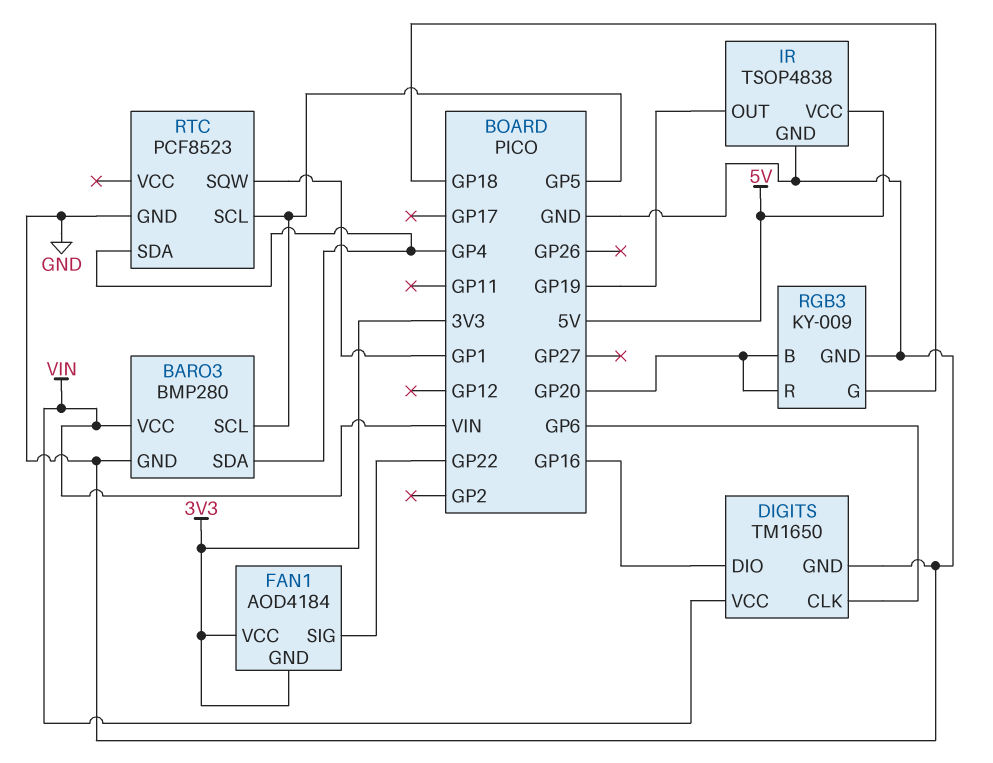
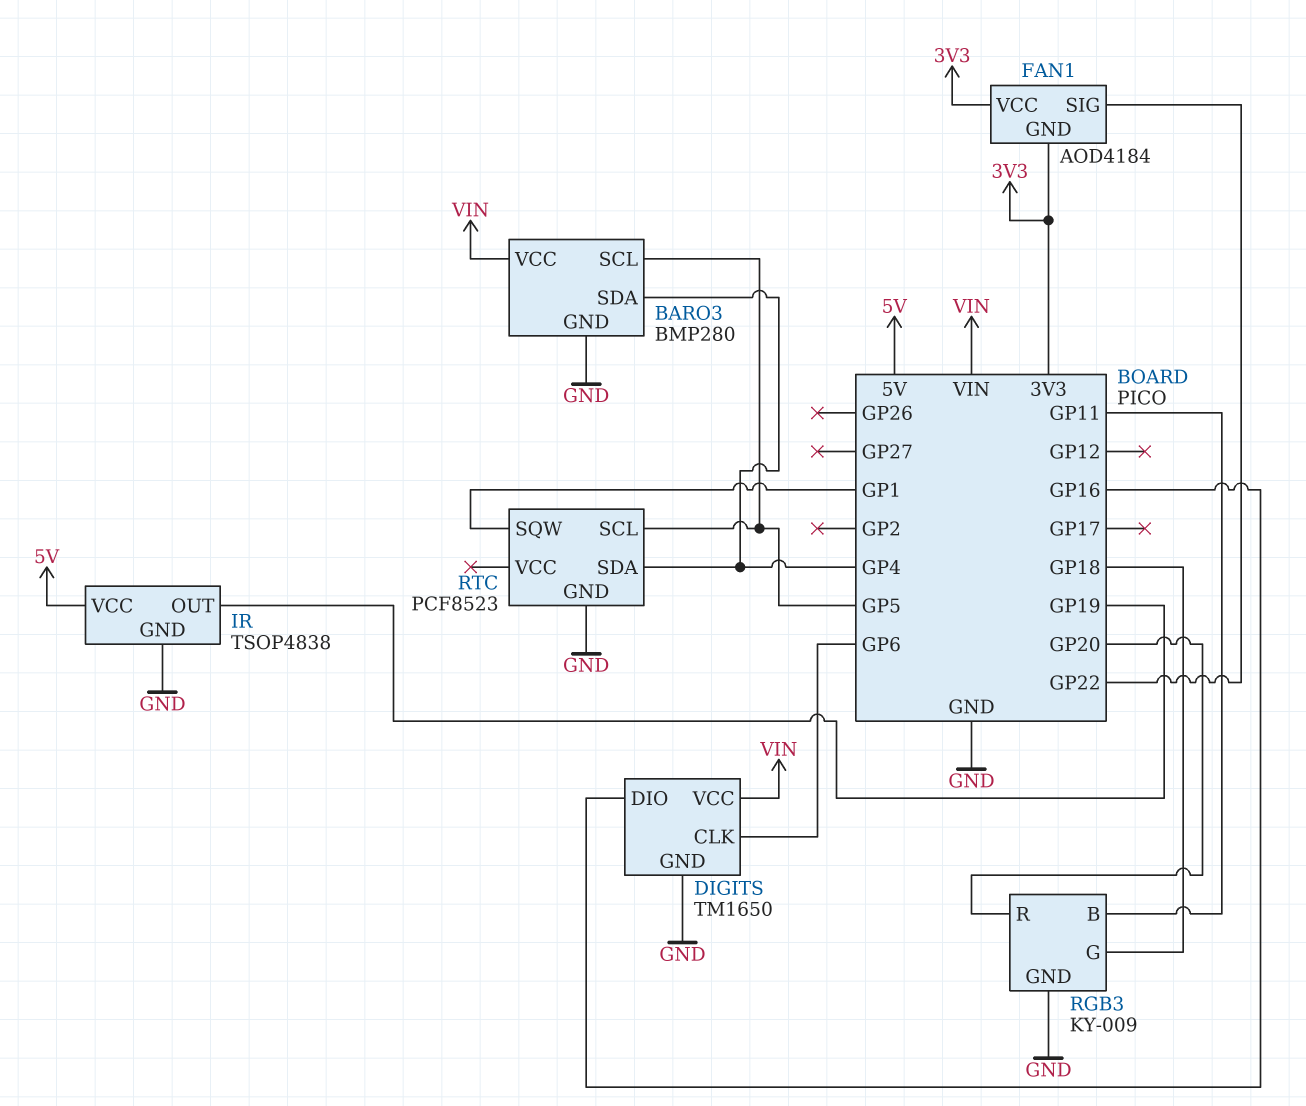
RGB3 pin B: GP20 -> GP11

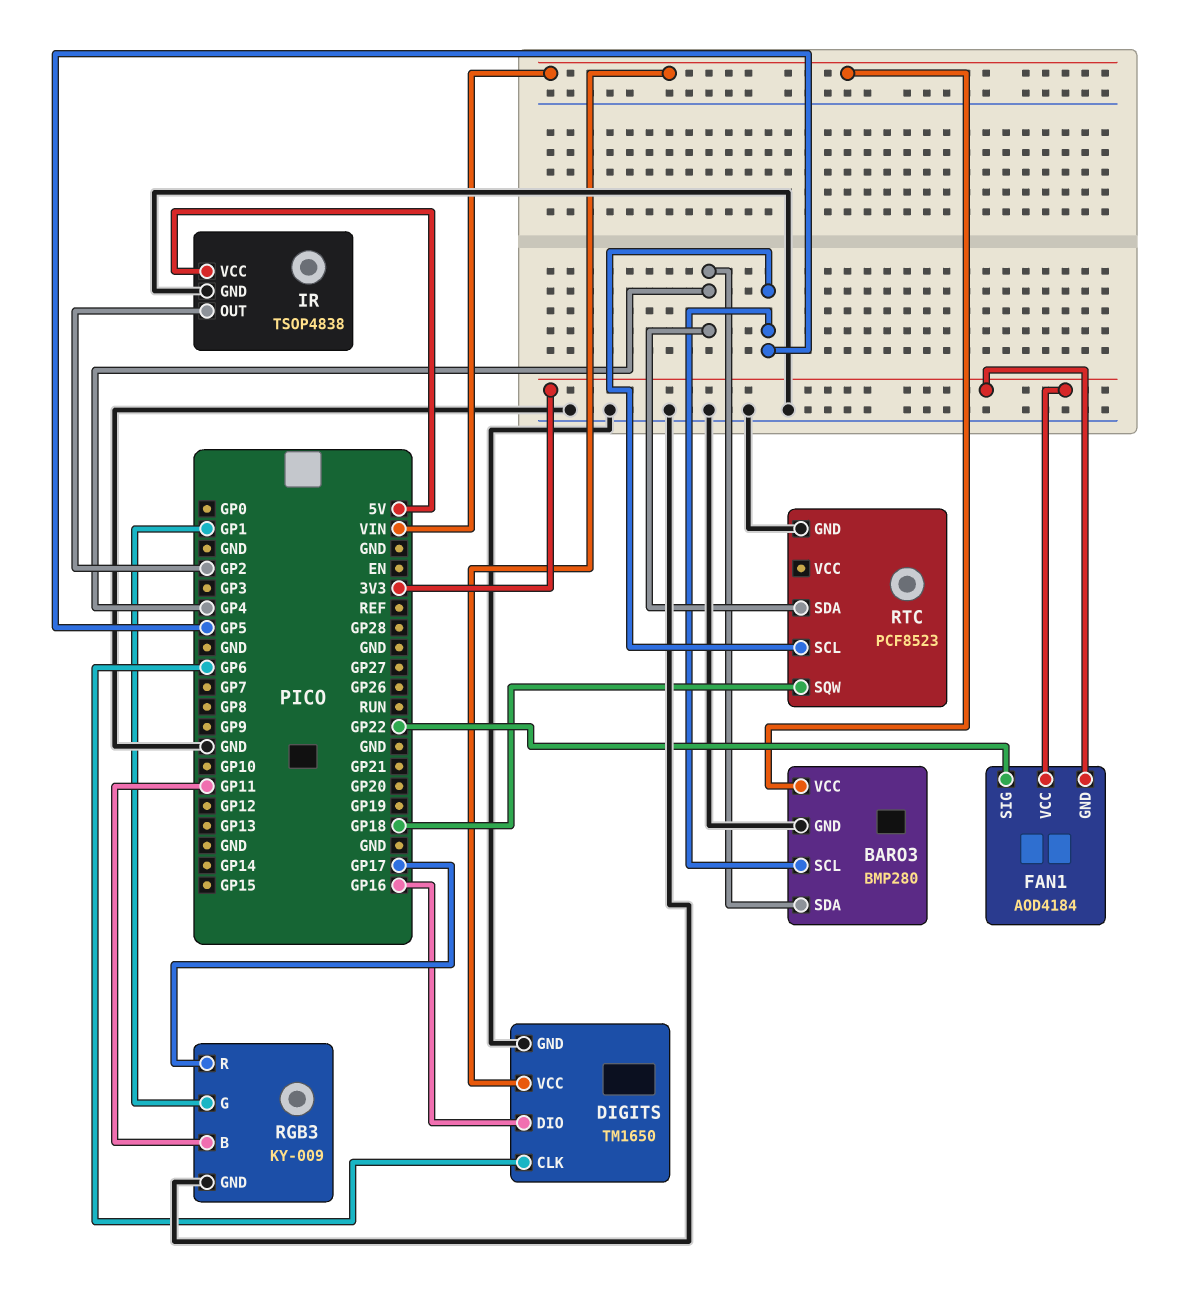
IR pin OUT: GP19 -> GP2
RGB3 pin G: GP18 -> GP1
RGB3 pin R: GP20 -> GP17
RTC pin SQW: GP1 -> GP18

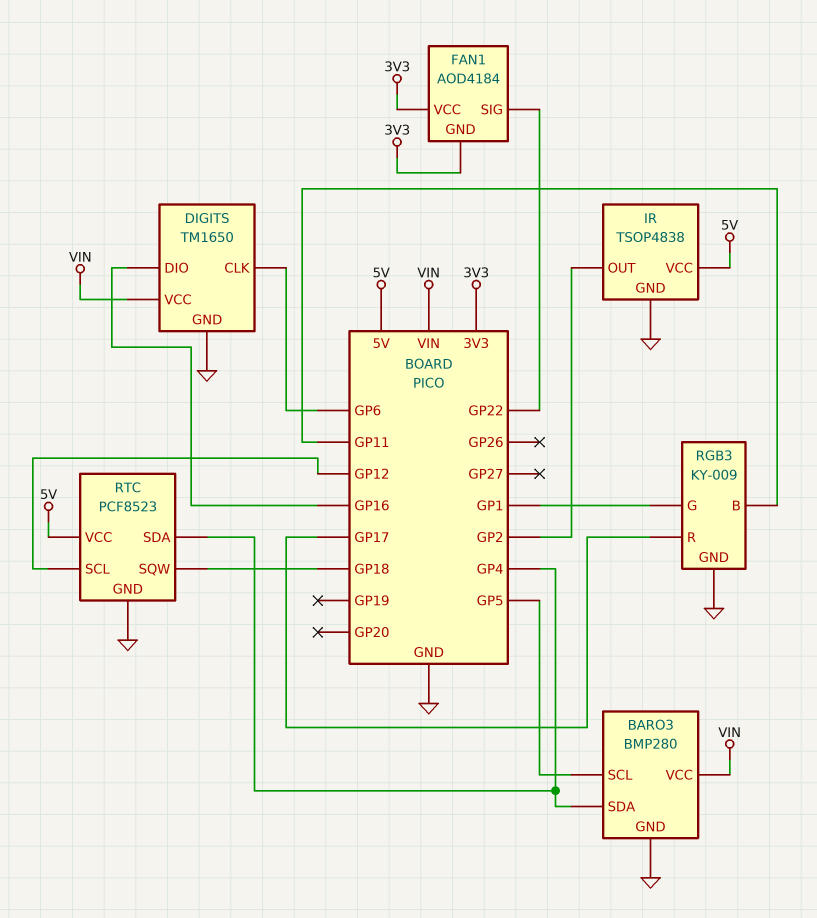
RTC pin SCL: GP5 -> GP12
RTC pin VCC: none -> 5V

